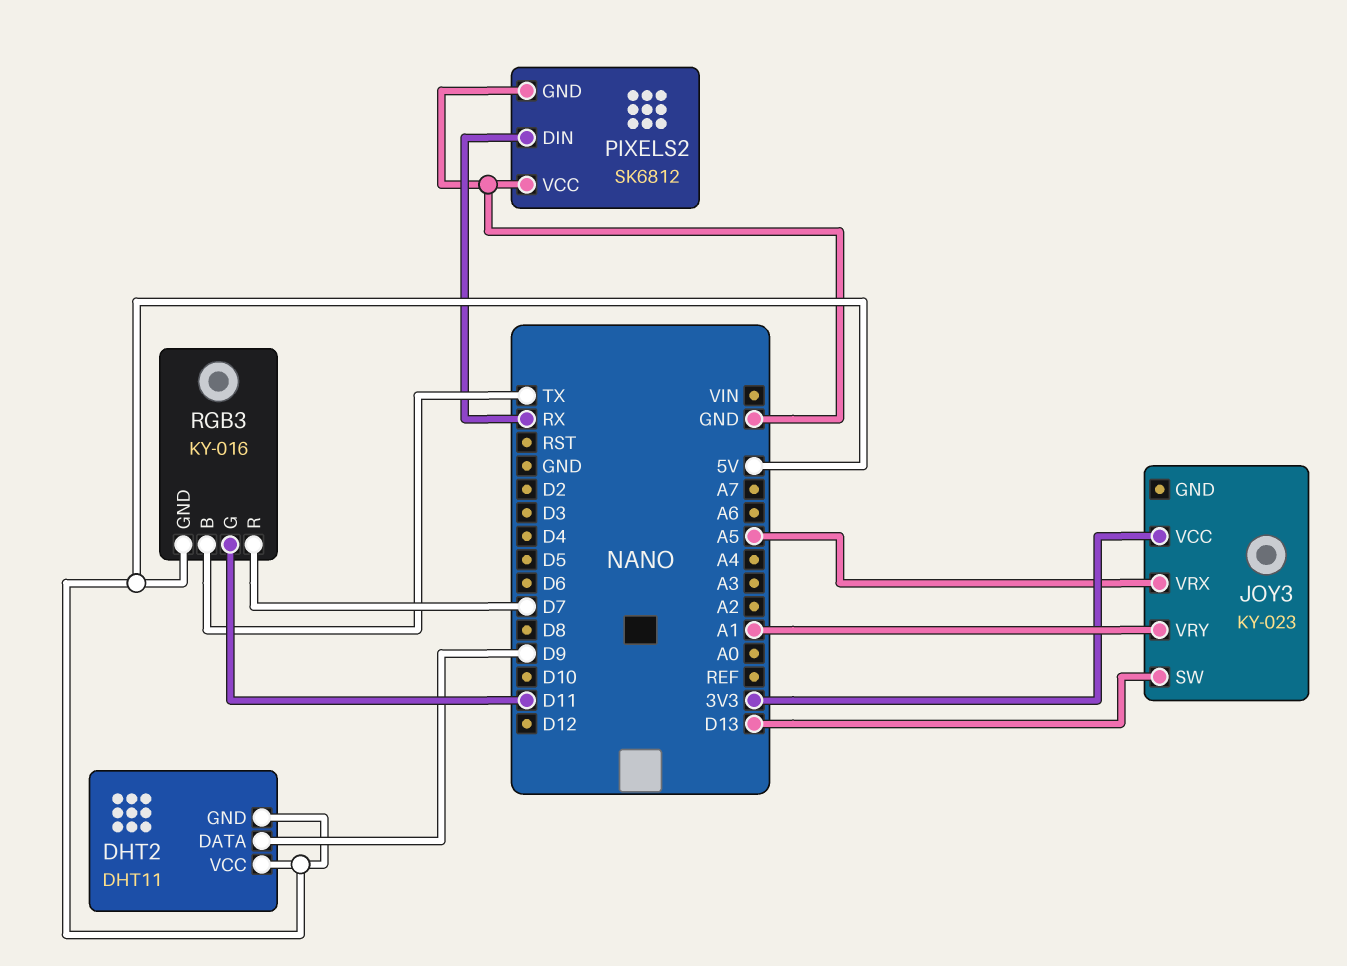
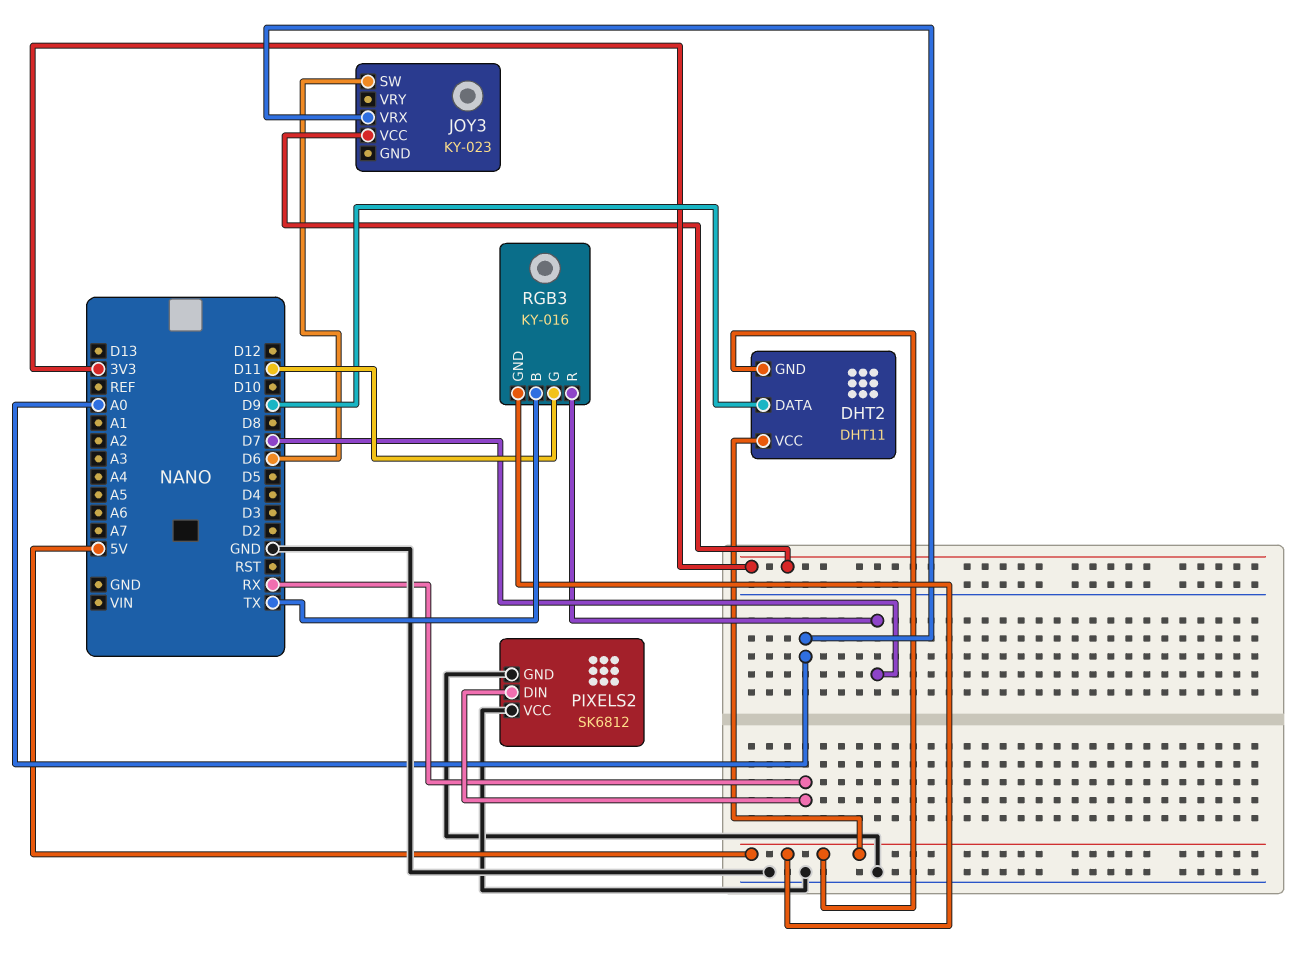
JOY3 pin SW: D13 -> D6
JOY3 pin VRX: A5 -> A0
JOY3 pin VRY: A1 -> none

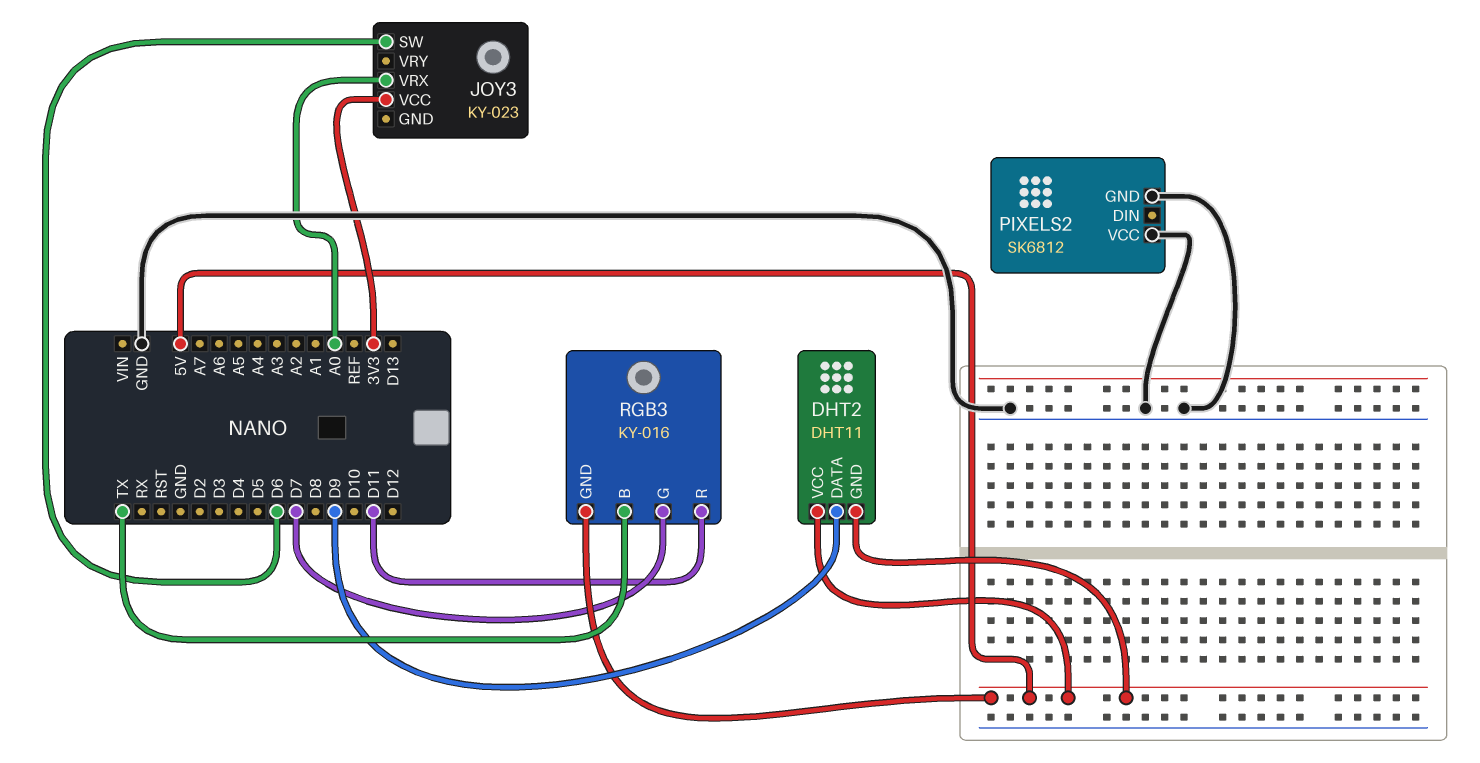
PIXELS2 pin DIN: RX -> none
RGB3 pin G: D11 -> D7
RGB3 pin R: D7 -> D11

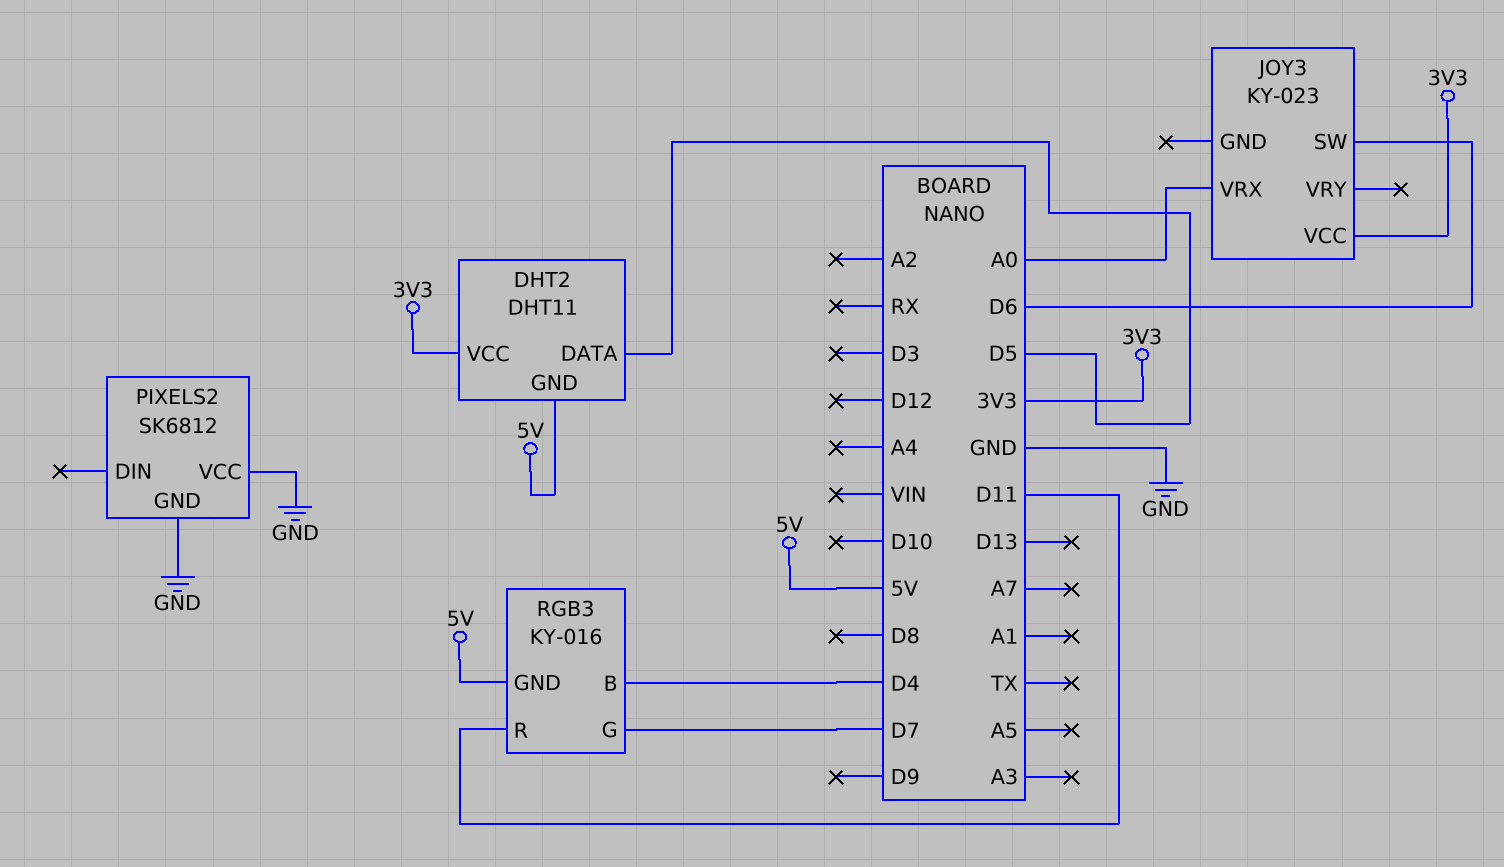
DHT2 pin DATA: D9 -> D5
DHT2 pin VCC: 5V -> 3V3
RGB3 pin B: TX -> D4

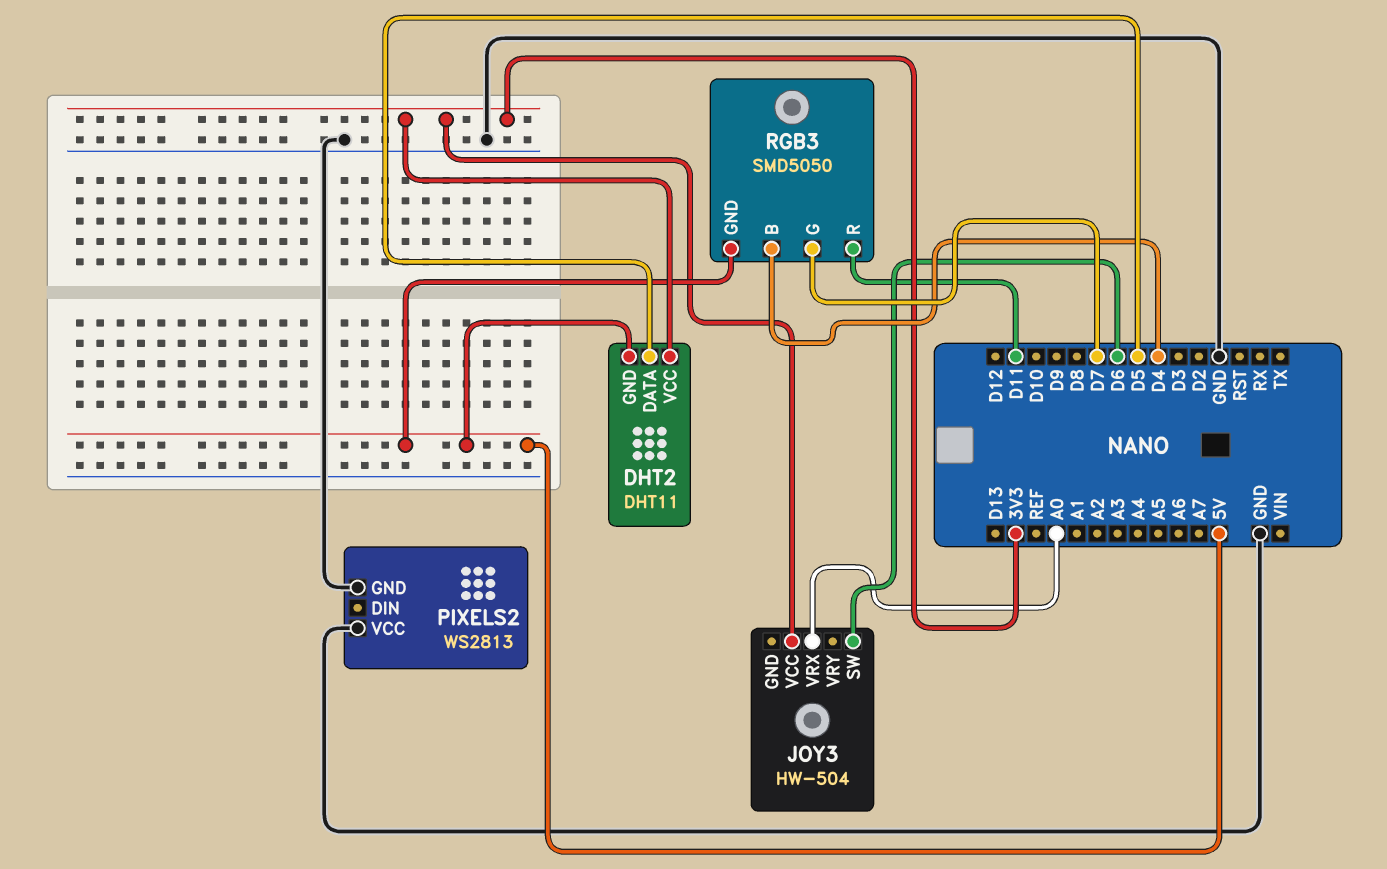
JOY3: KY-023 -> HW-504
PIXELS2: SK6812 -> WS2813
RGB3: KY-016 -> SMD5050

